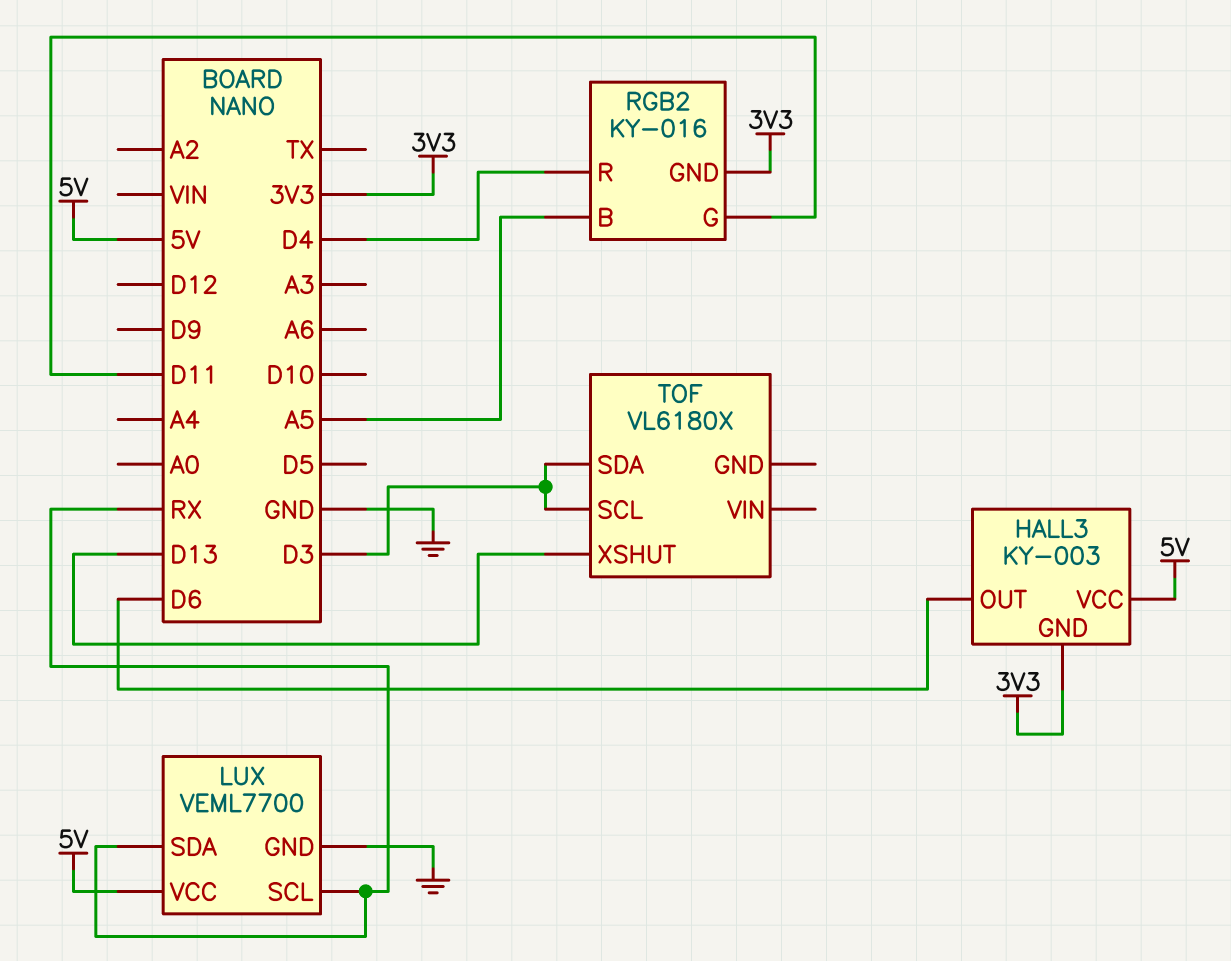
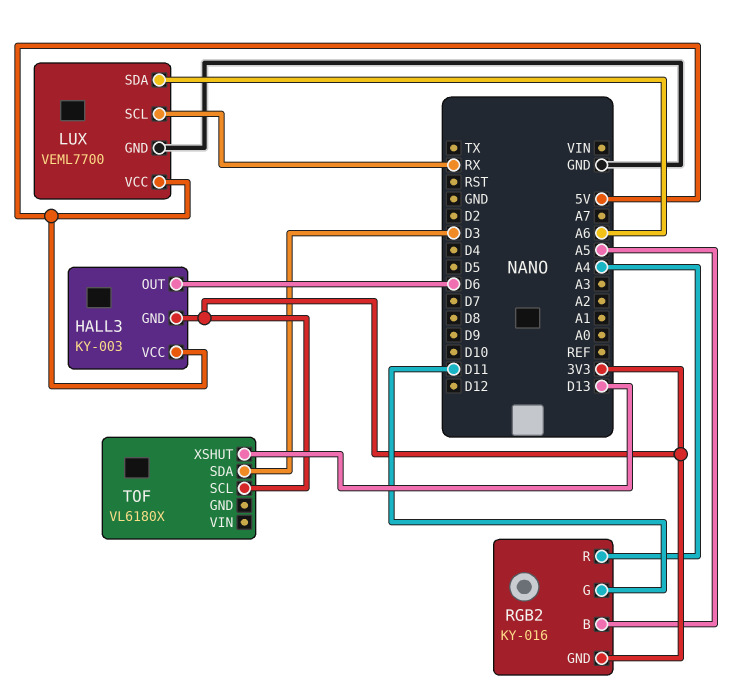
LUX pin SDA: RX -> A6
RGB2 pin R: D4 -> A4
TOF pin SCL: D3 -> 3V3

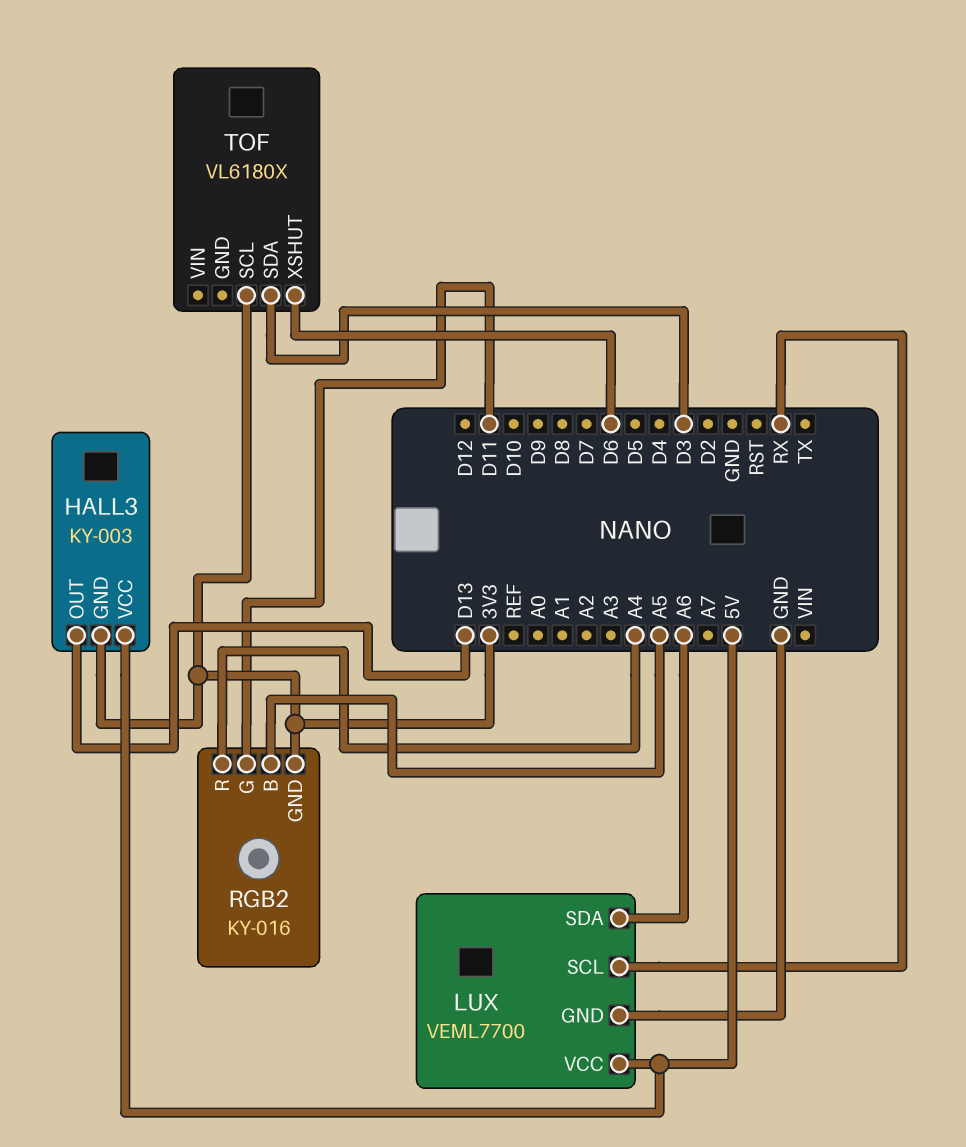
HALL3 pin OUT: D6 -> D13
TOF pin XSHUT: D13 -> D6

